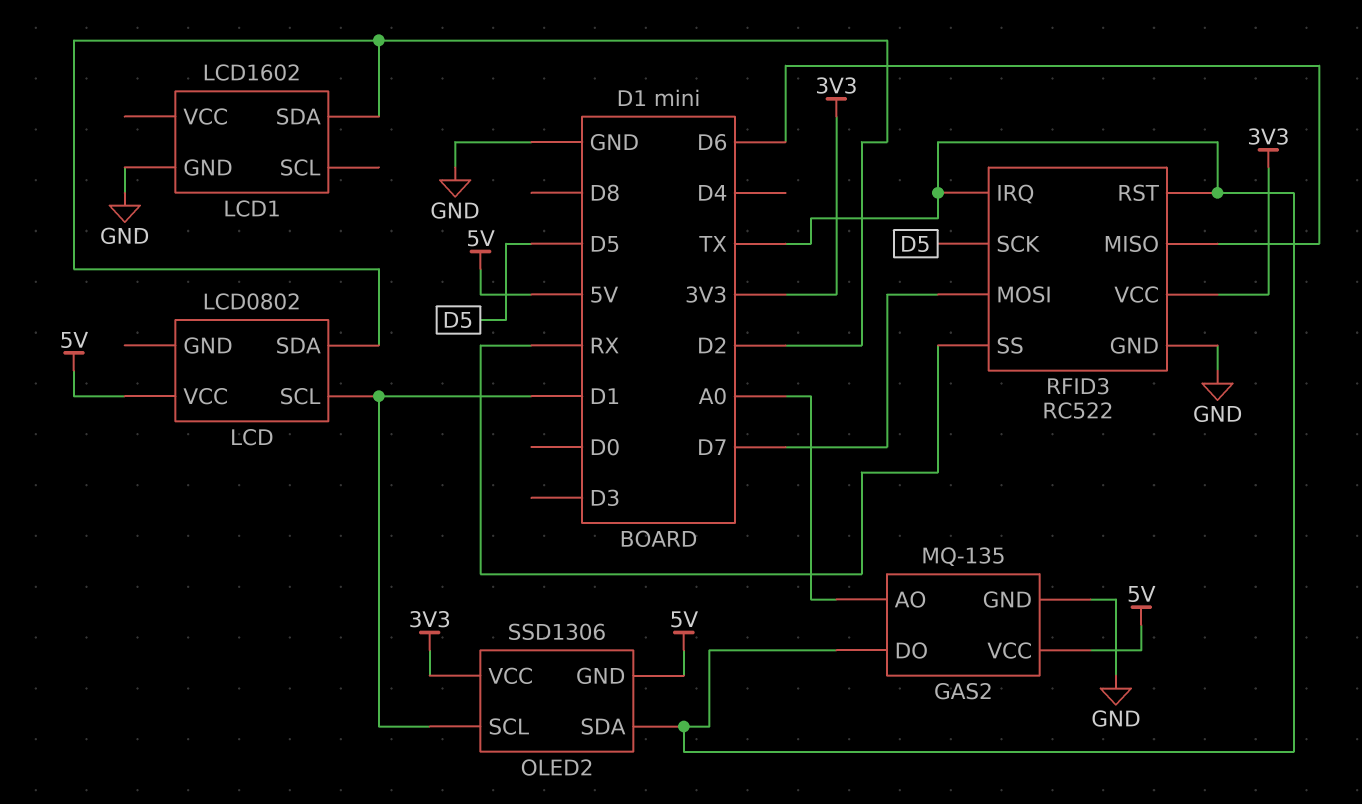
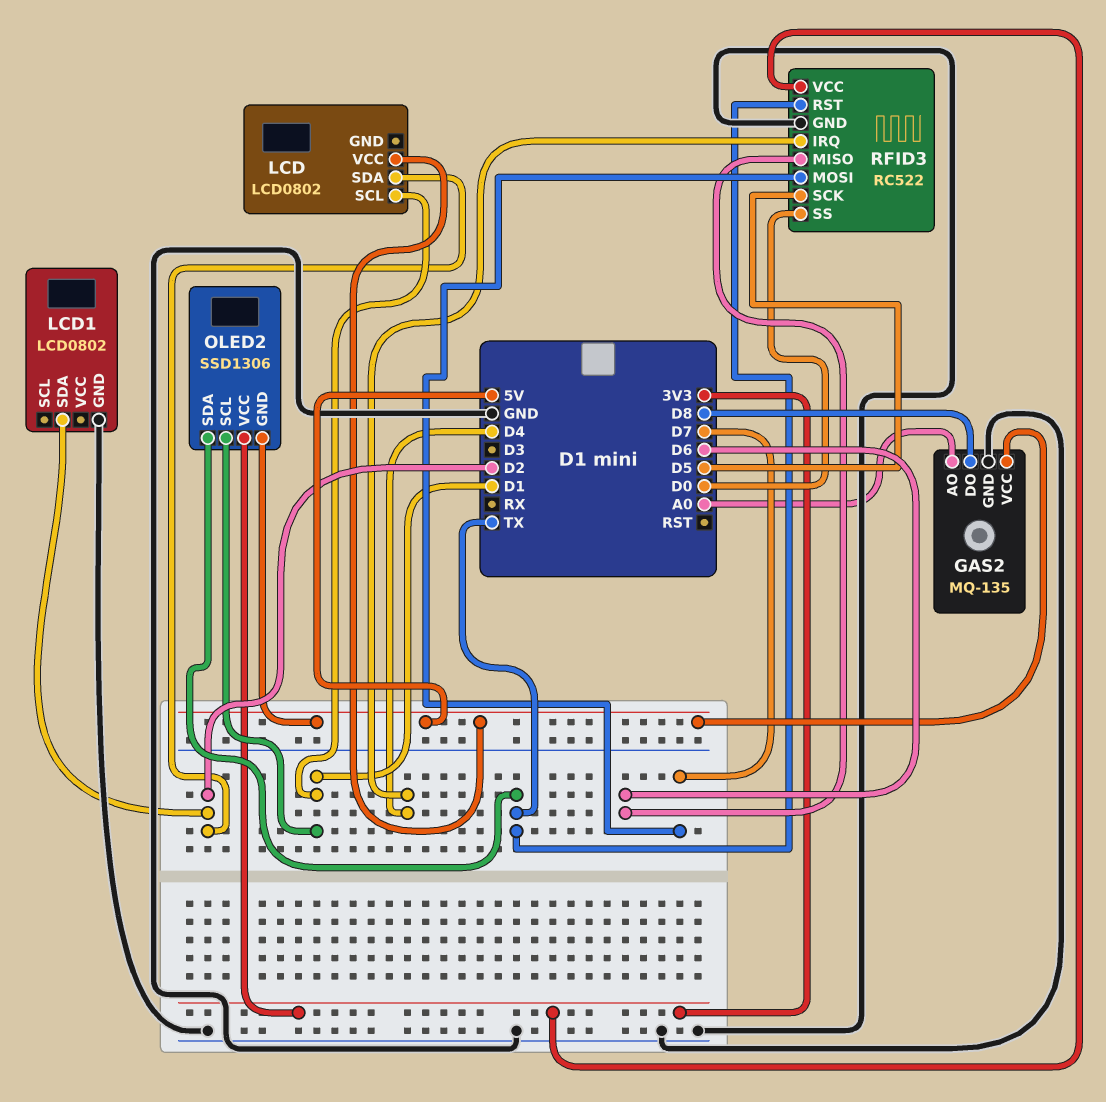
GAS2 pin DO: TX -> D8
LCD1: LCD1602 -> LCD0802
RFID3 pin IRQ: TX -> D4
RFID3 pin SS: RX -> D0

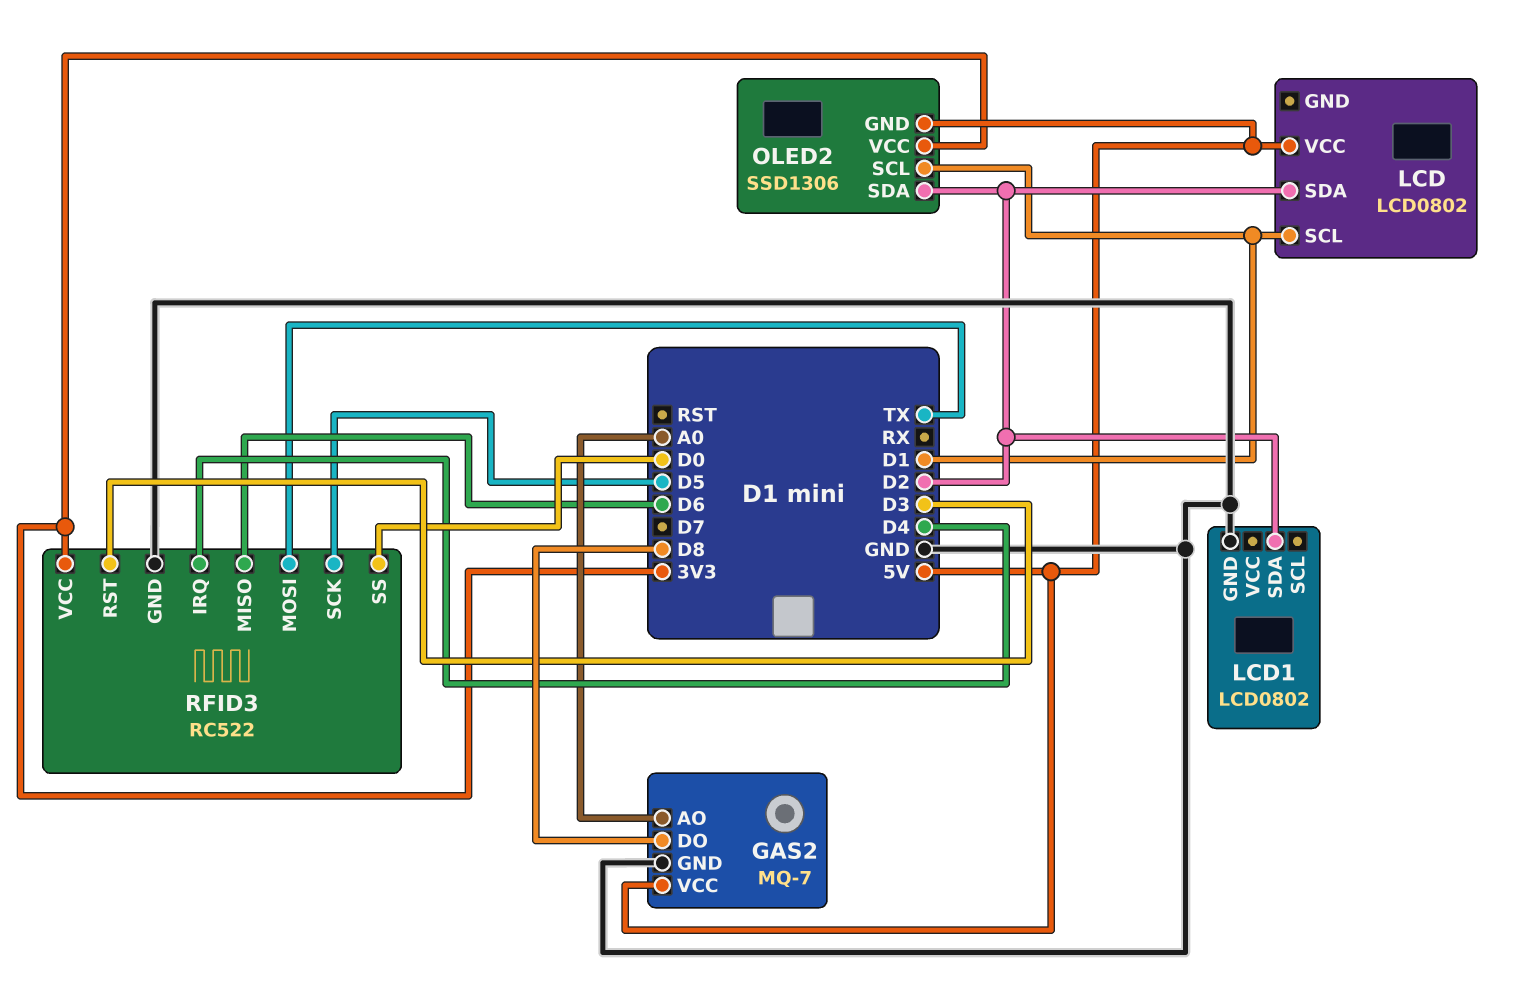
GAS2: MQ-135 -> MQ-7
OLED2 pin SDA: TX -> D2
RFID3 pin MOSI: D7 -> TX
RFID3 pin RST: TX -> D3

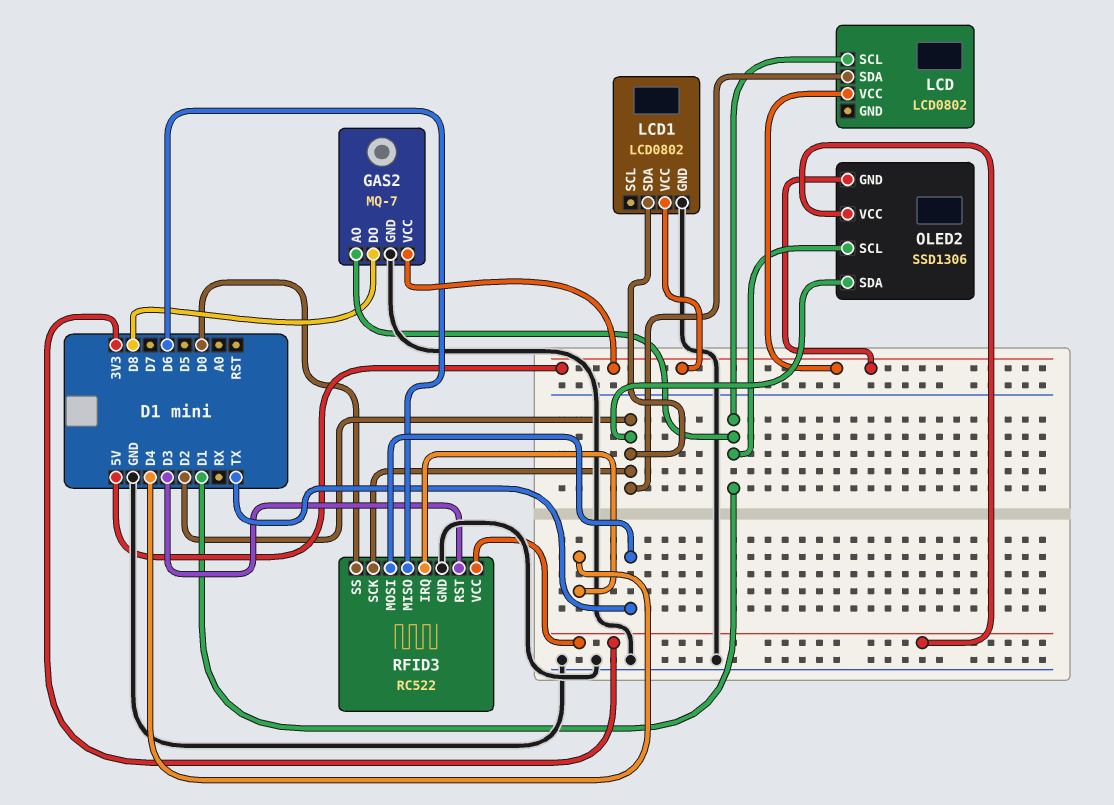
GAS2 pin AO: A0 -> D1
LCD1 pin VCC: none -> 5V
RFID3 pin SCK: D5 -> D2

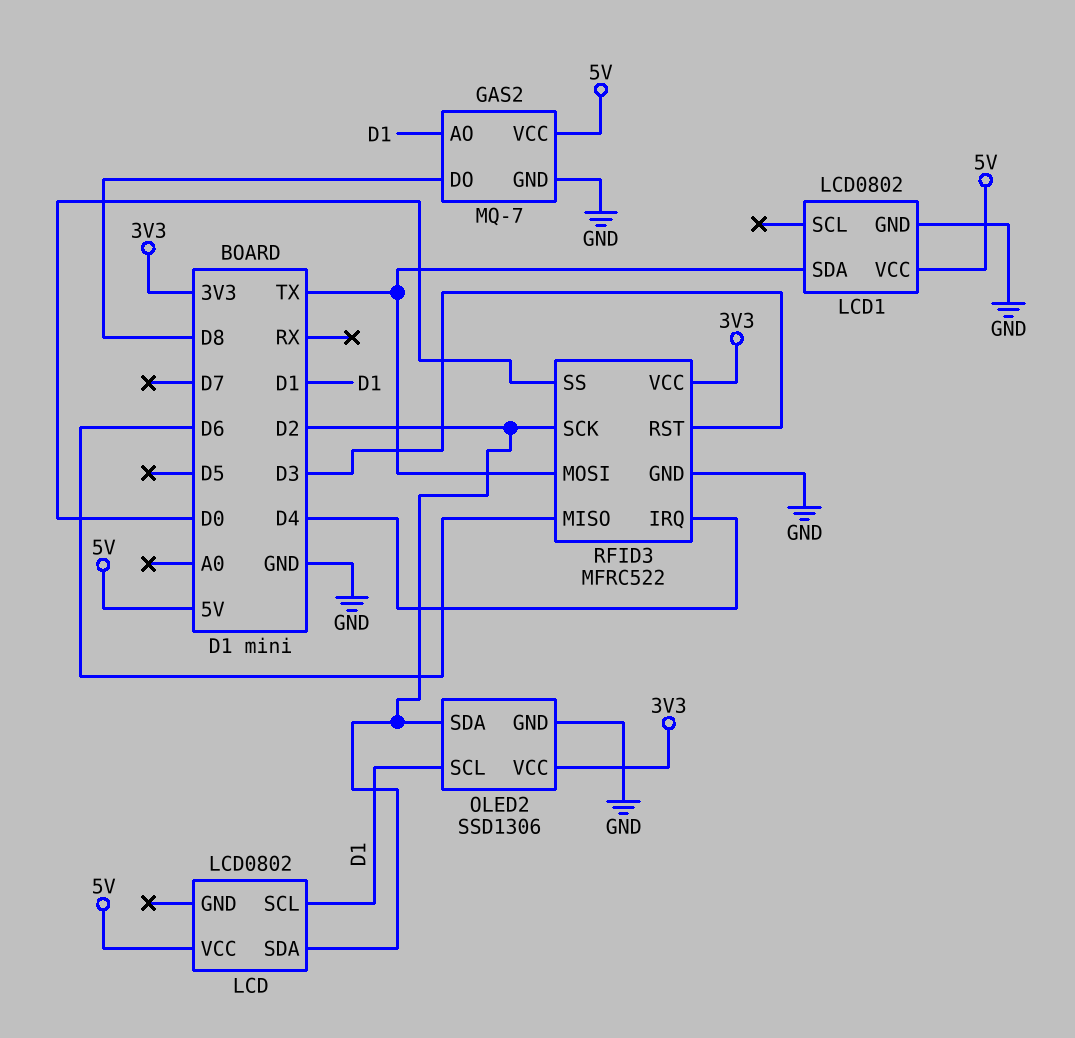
LCD1 pin SDA: D2 -> TX
OLED2 pin GND: 5V -> GND
RFID3: RC522 -> MFRC522

